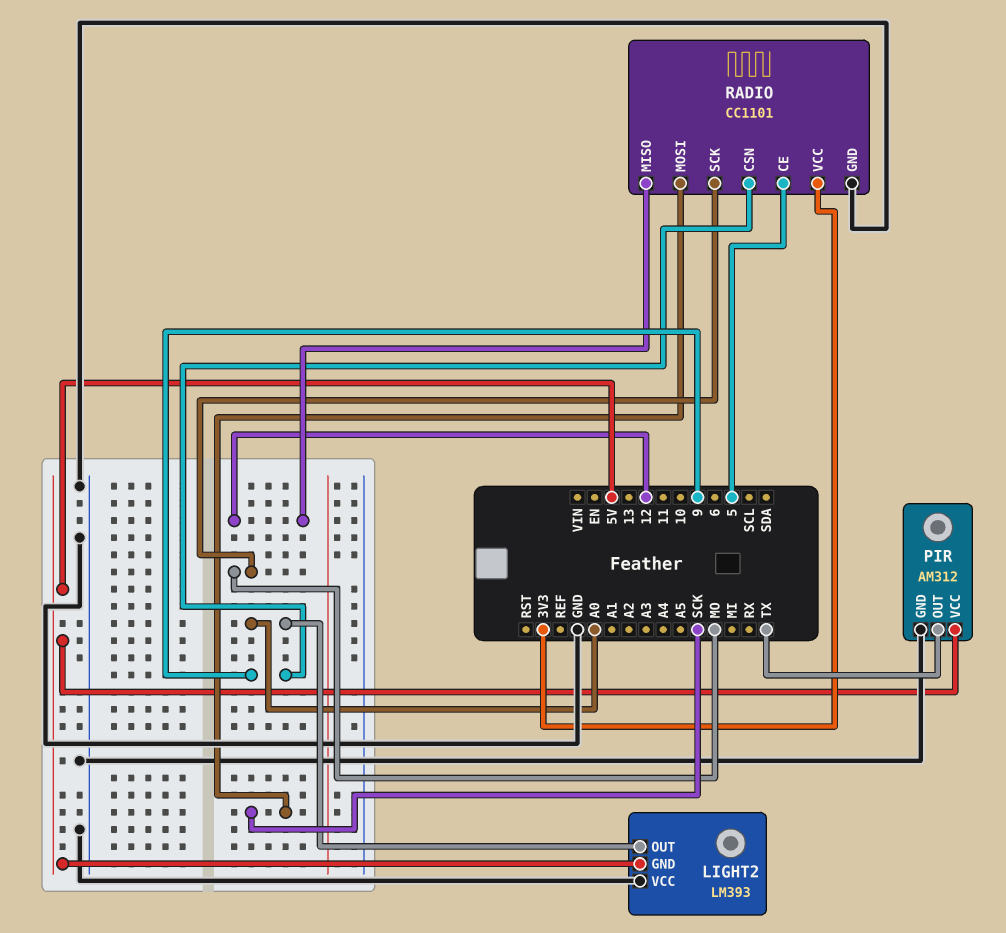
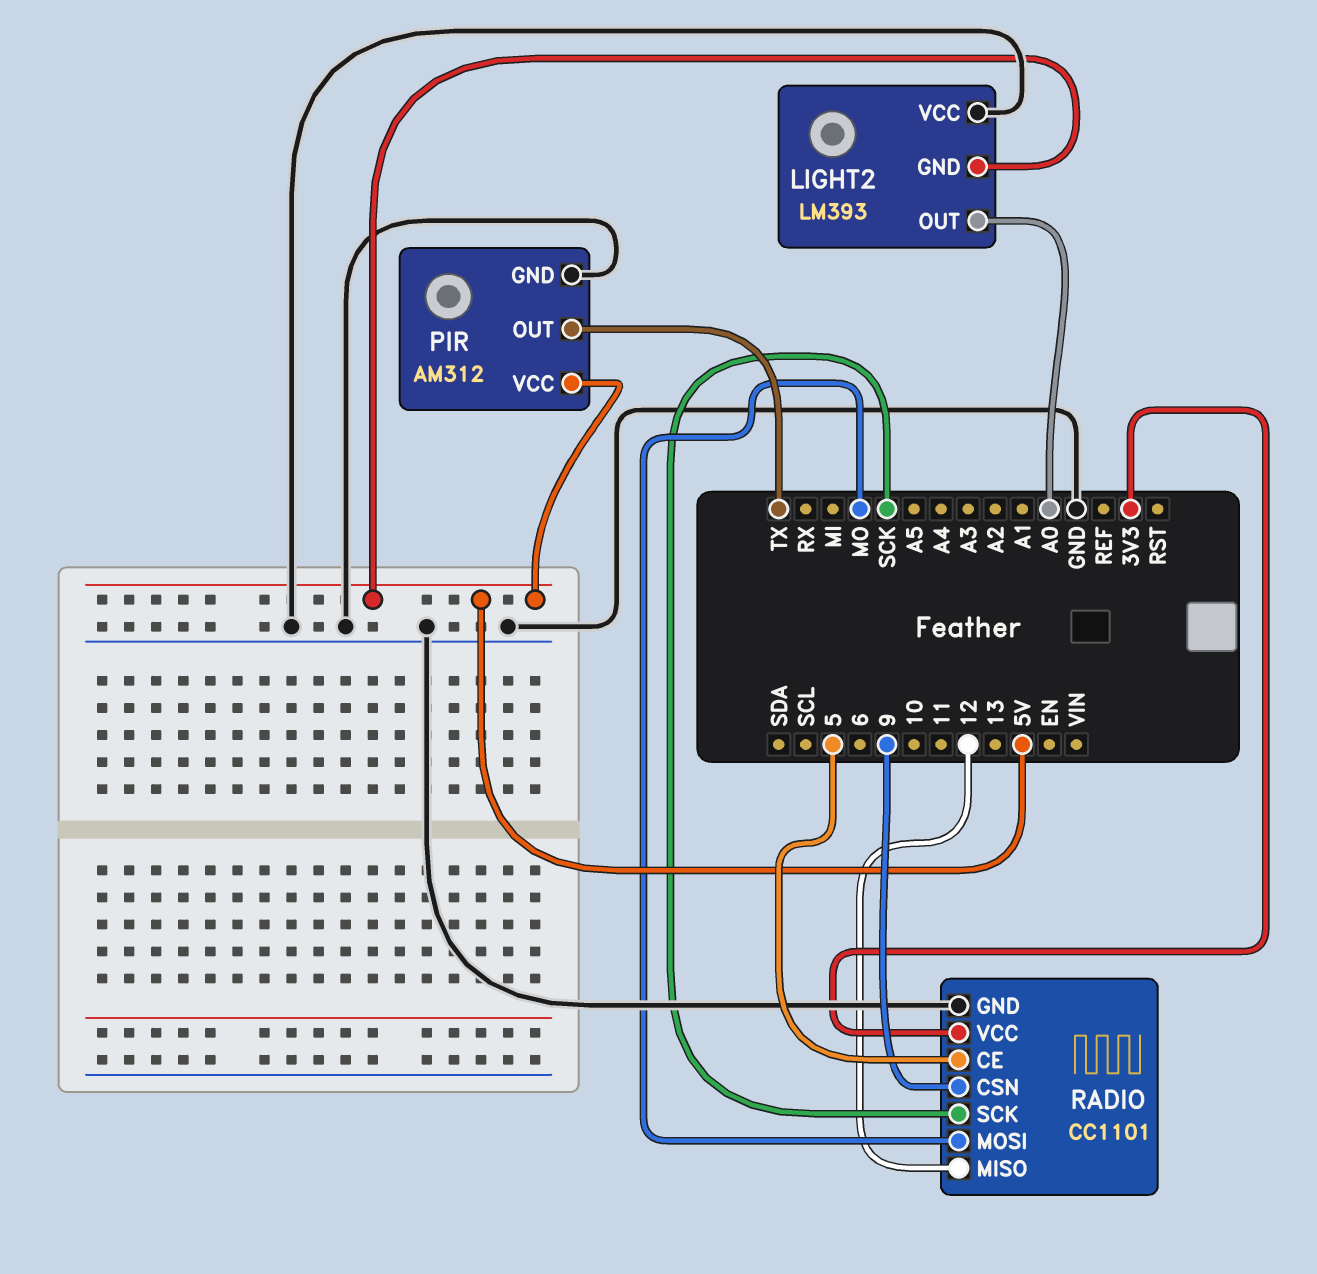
RADIO pin MOSI: SCK -> MO
RADIO pin SCK: MO -> SCK

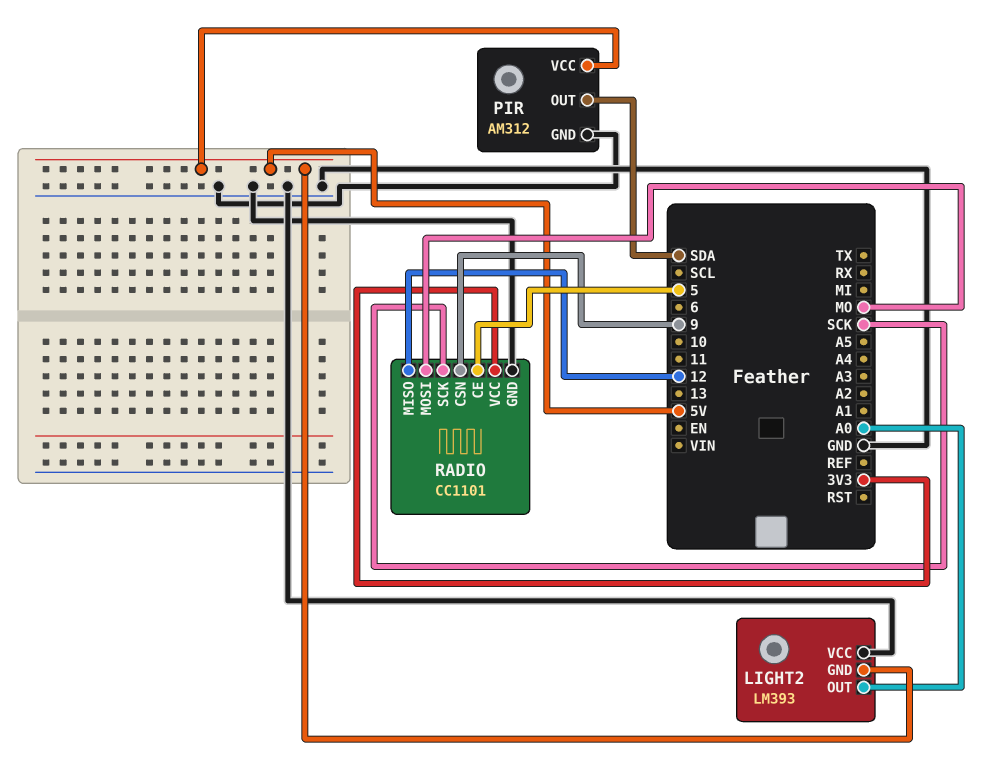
PIR pin OUT: TX -> SDA

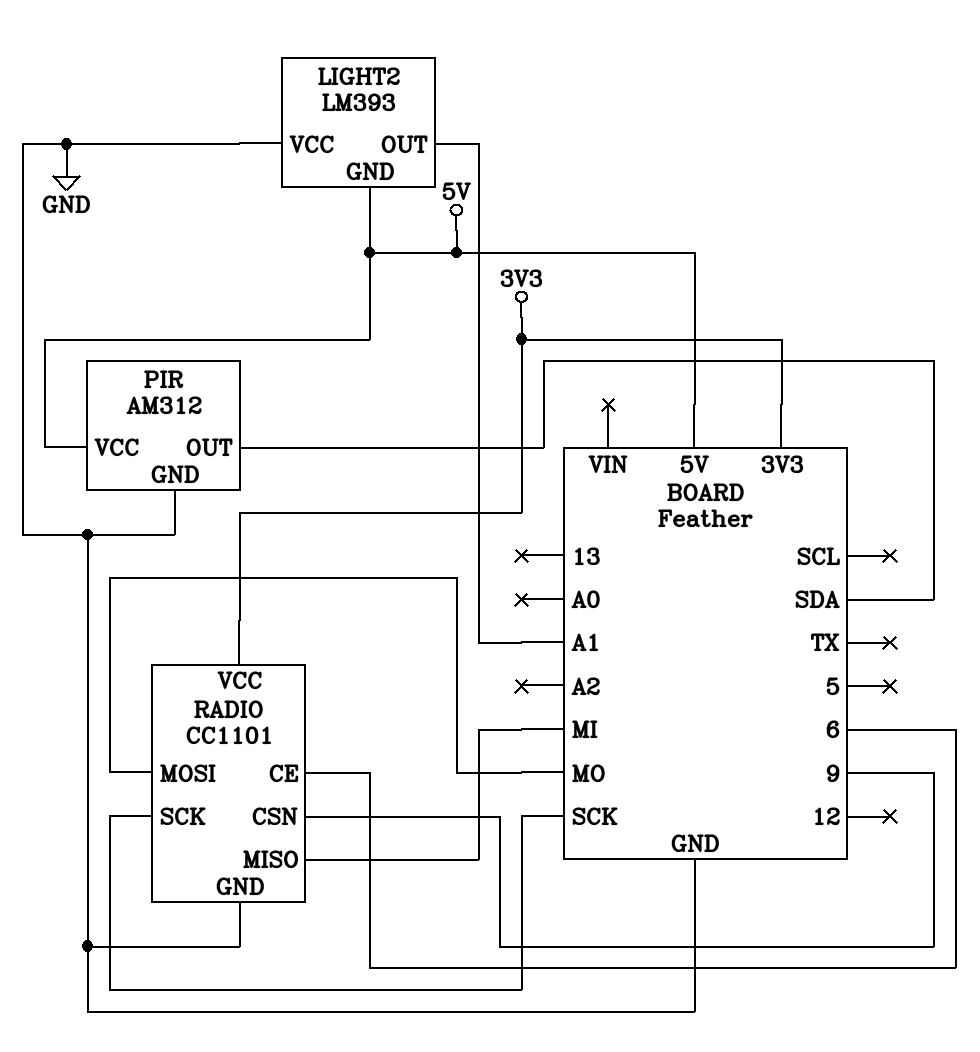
LIGHT2 pin OUT: A0 -> A1
RADIO pin CE: 5 -> 6
RADIO pin MISO: 12 -> MI

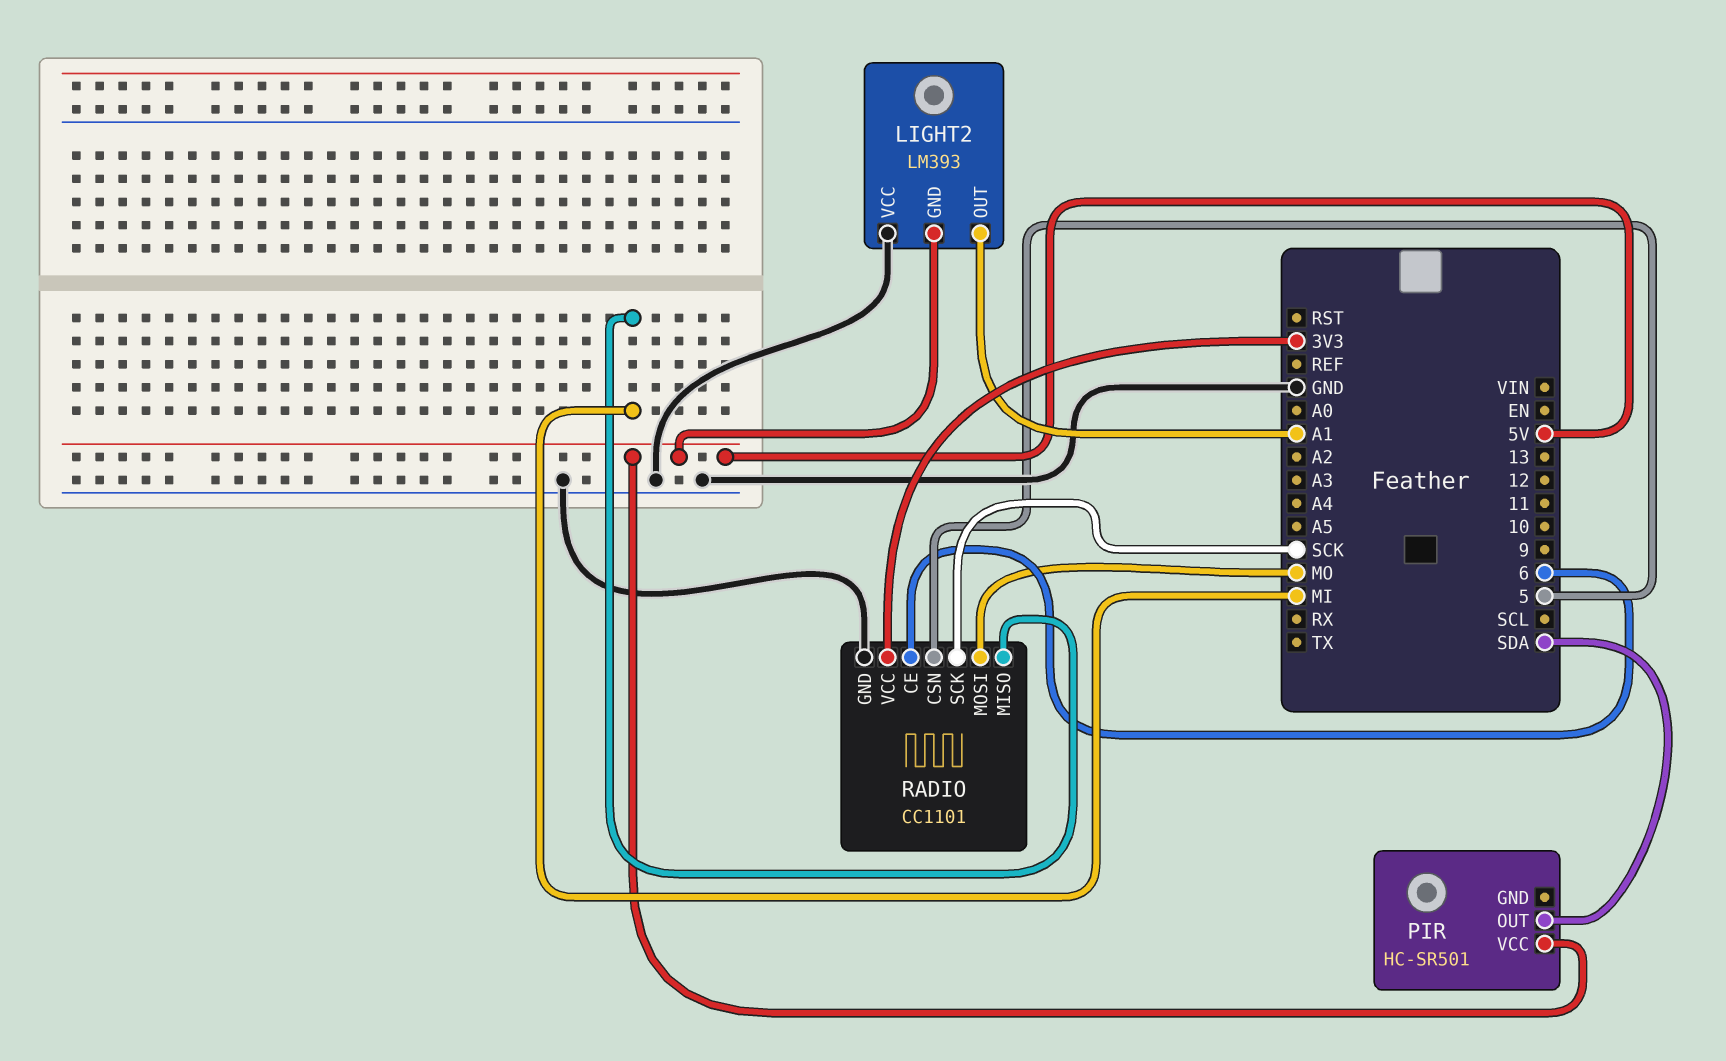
PIR: AM312 -> HC-SR501
PIR pin GND: GND -> none
RADIO pin CSN: 9 -> 5

